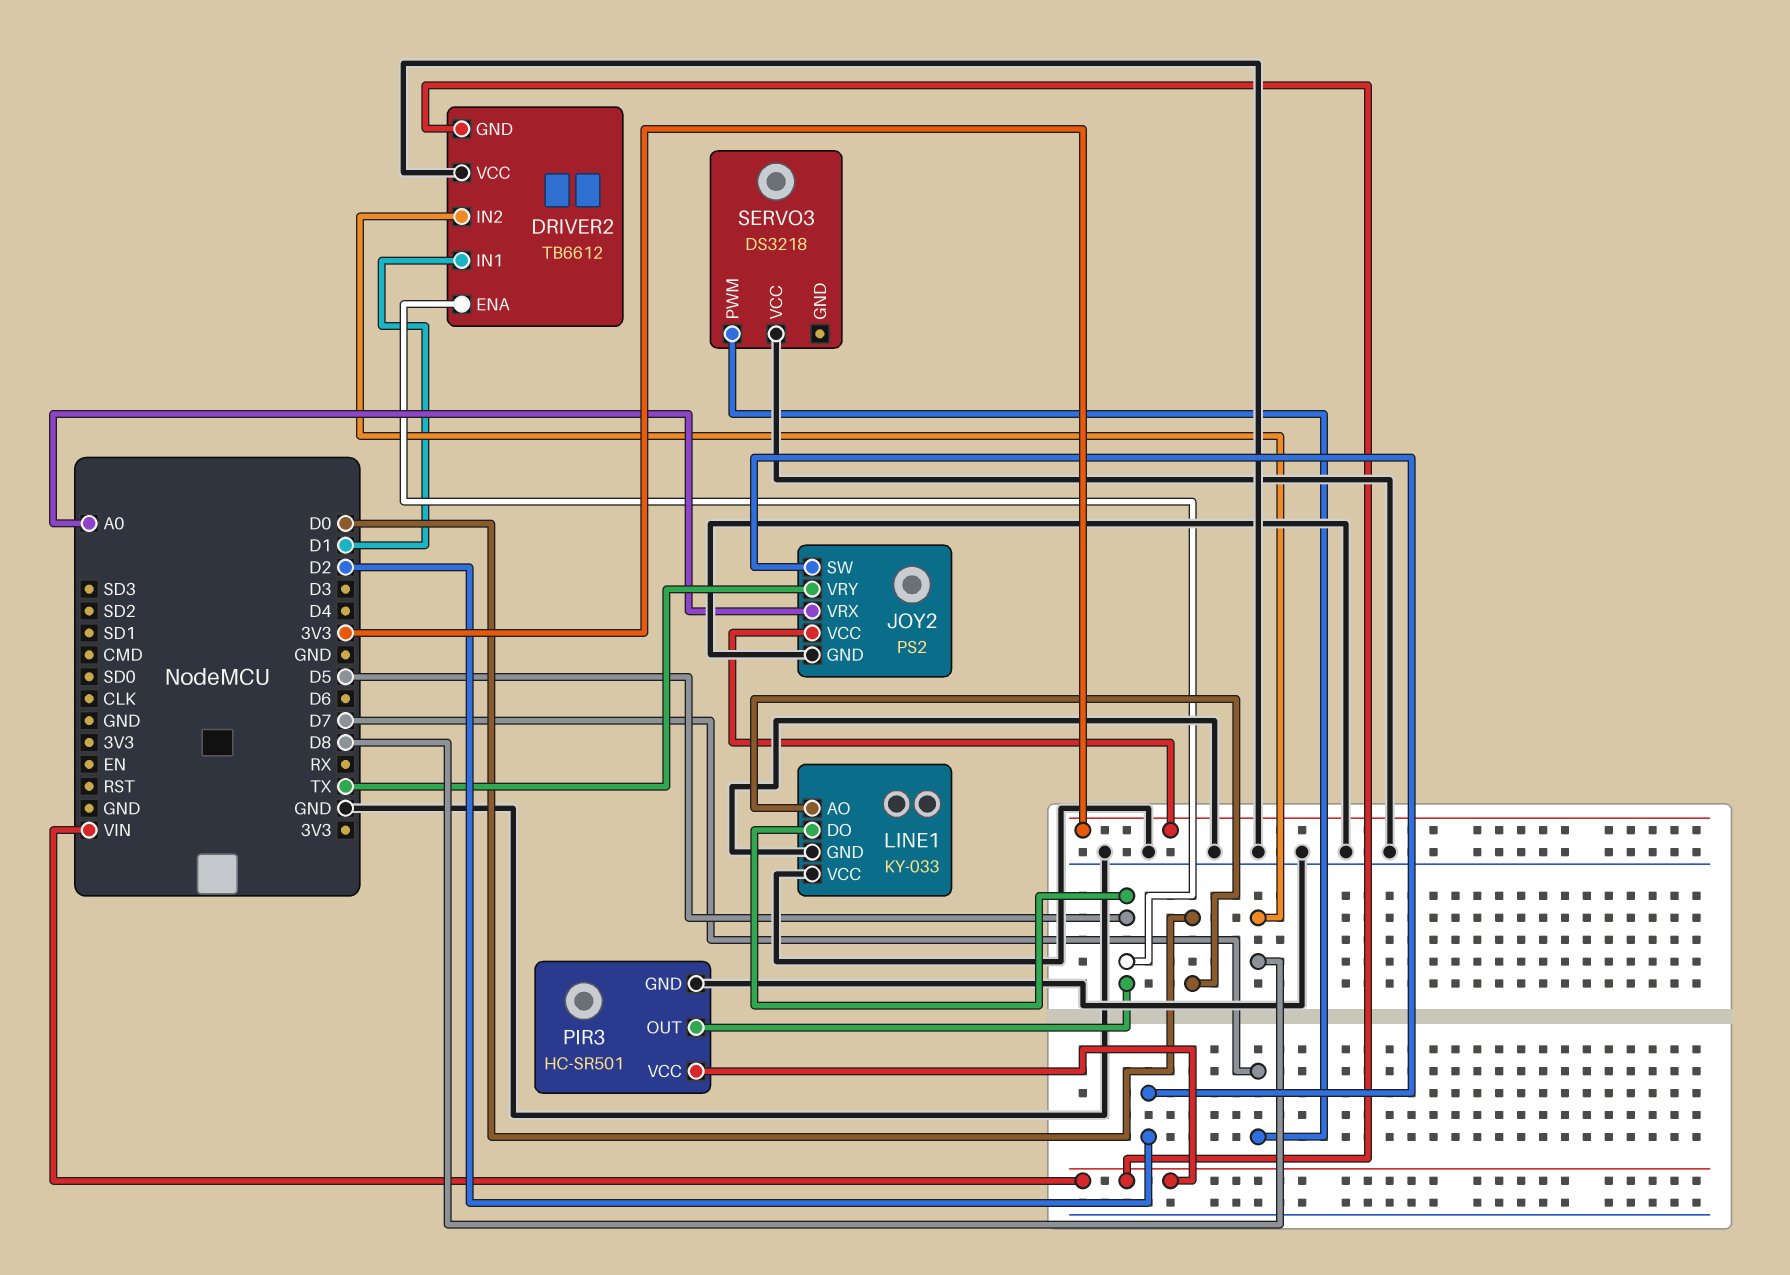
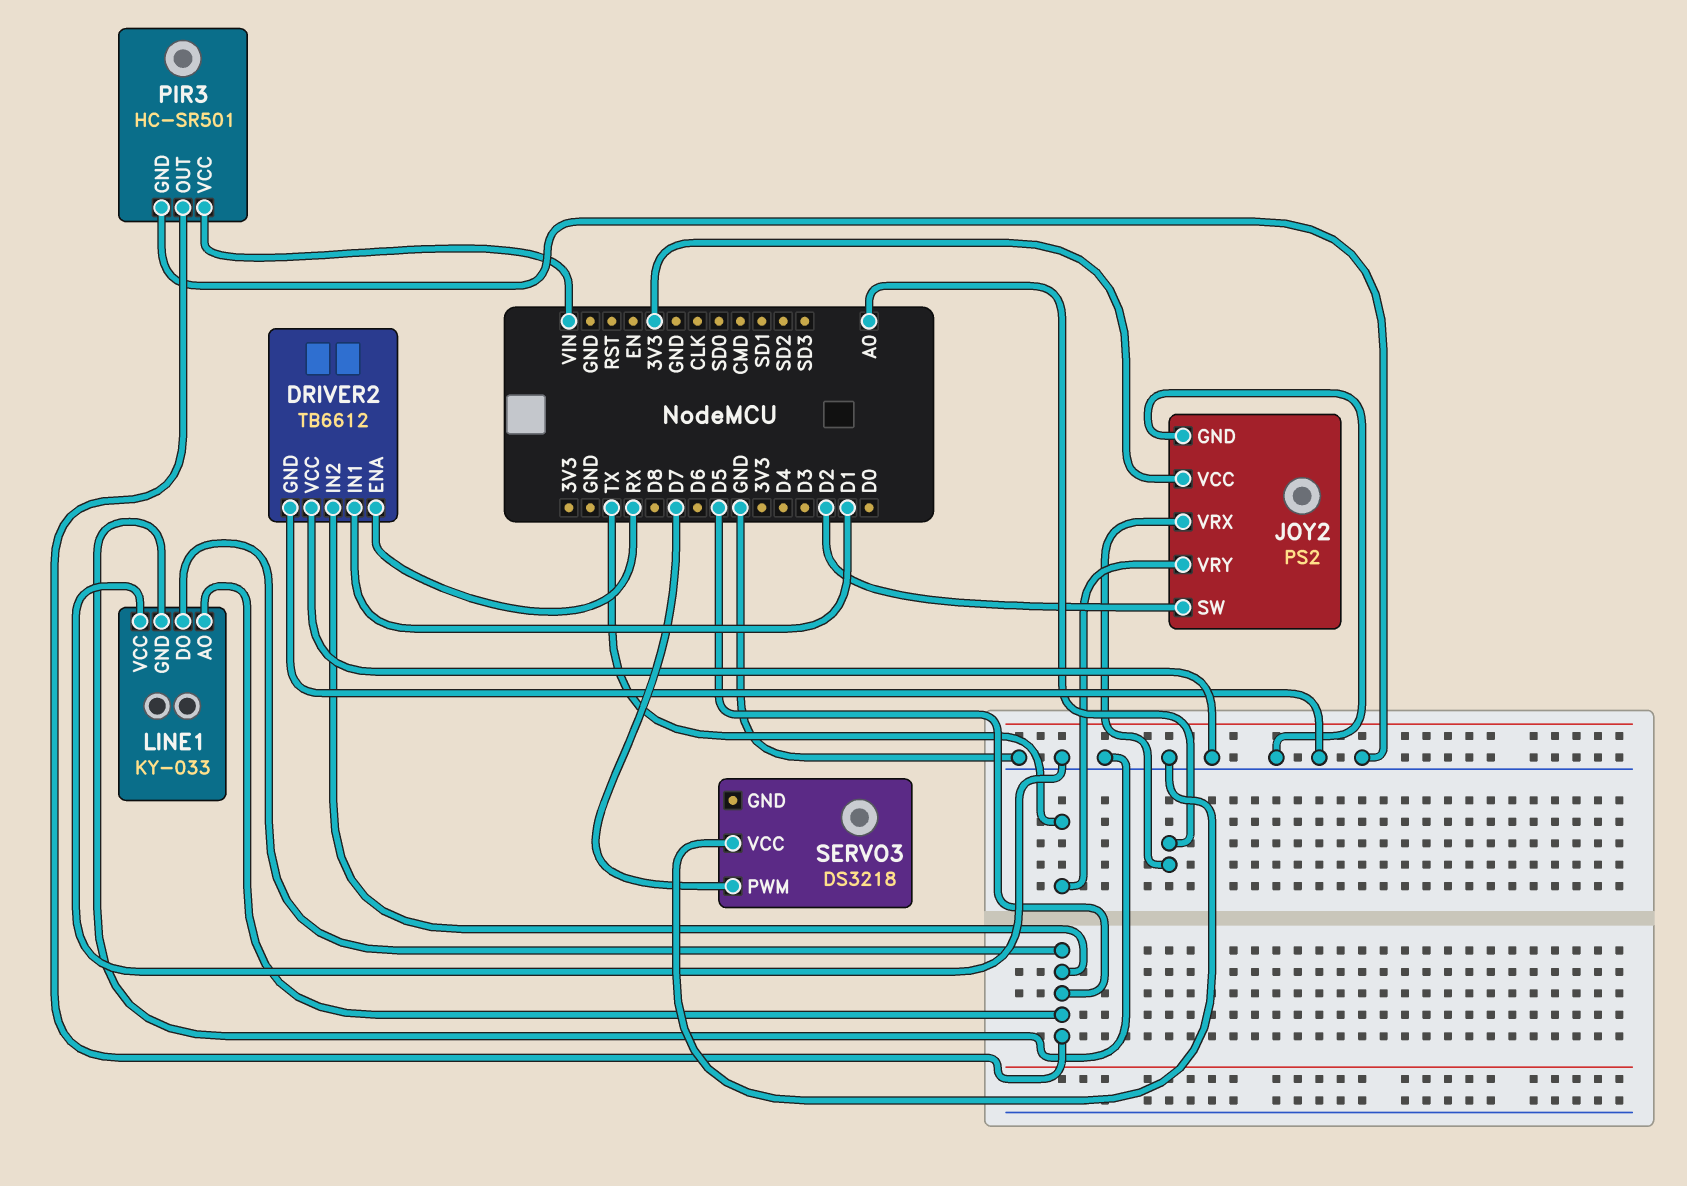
DRIVER2 pin ENA: D5 -> RX
DRIVER2 pin GND: VIN -> GND
DRIVER2 pin IN2: D8 -> D5
LINE1 pin AO: D0 -> D5

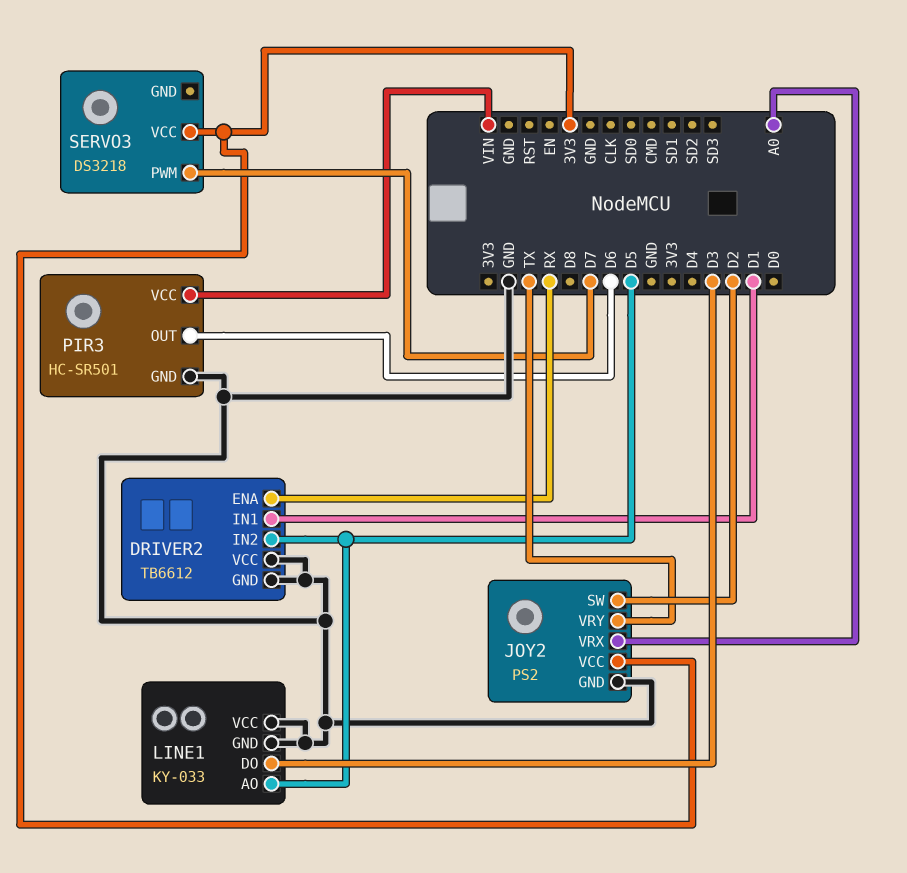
LINE1 pin DO: D5 -> D3
PIR3 pin OUT: D5 -> D6
SERVO3 pin VCC: GND -> 3V3

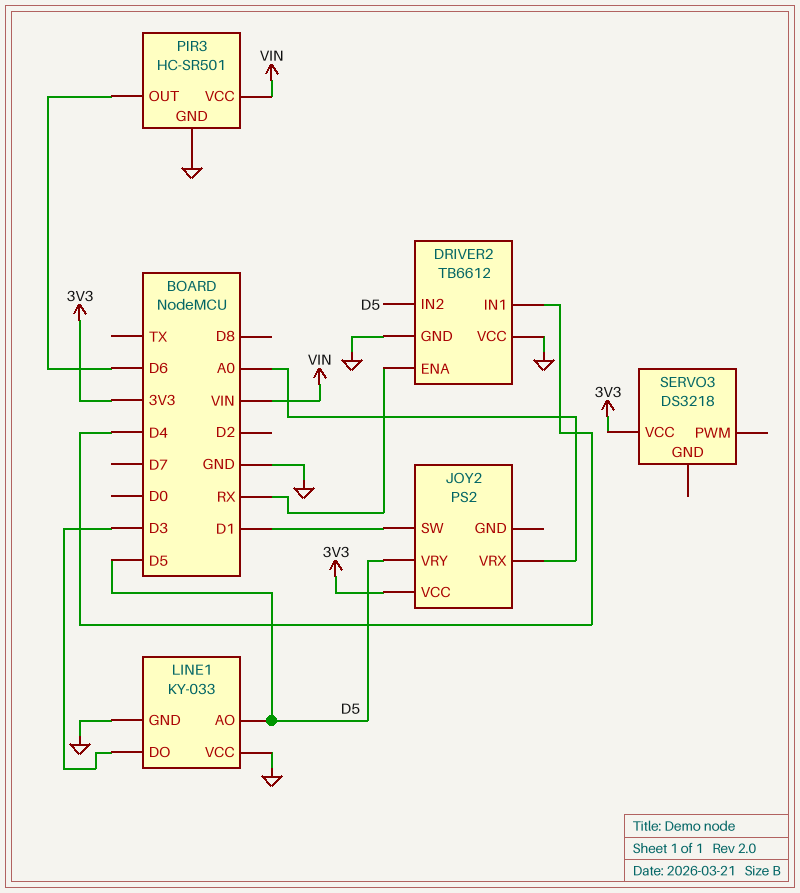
DRIVER2 pin IN1: D1 -> D4
JOY2 pin GND: GND -> none
JOY2 pin SW: D2 -> D1
JOY2 pin VRY: TX -> D5
SERVO3 pin PWM: D7 -> none

